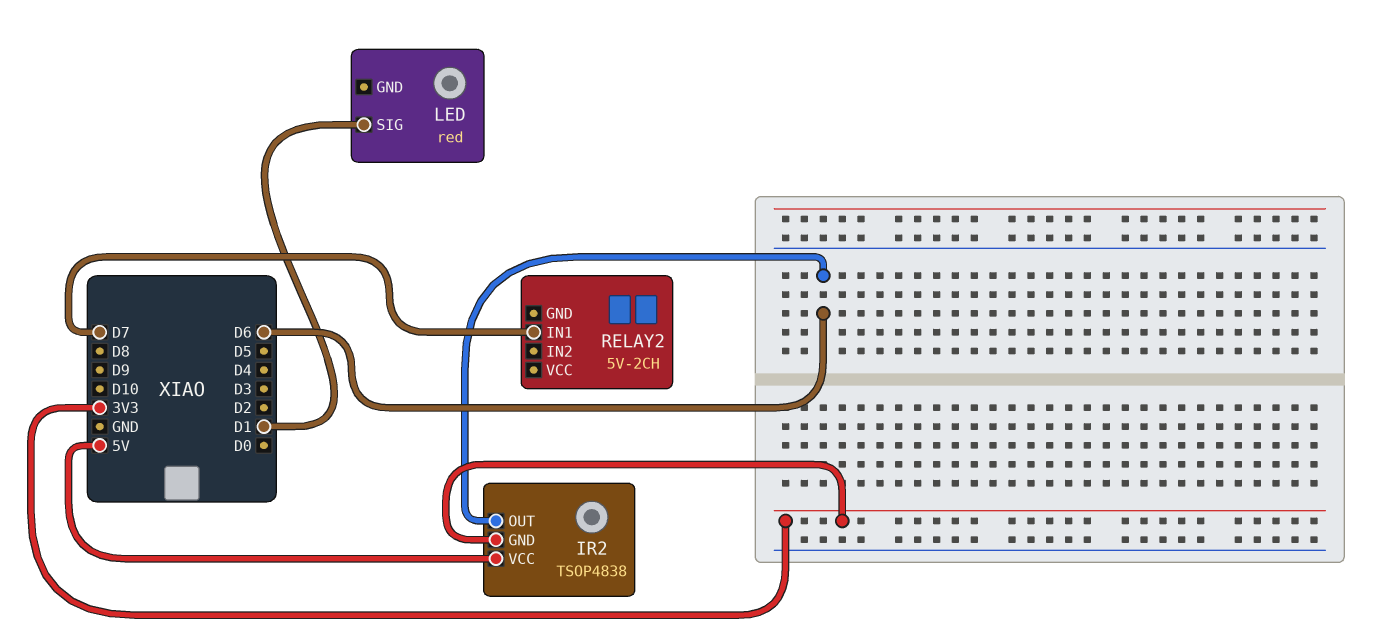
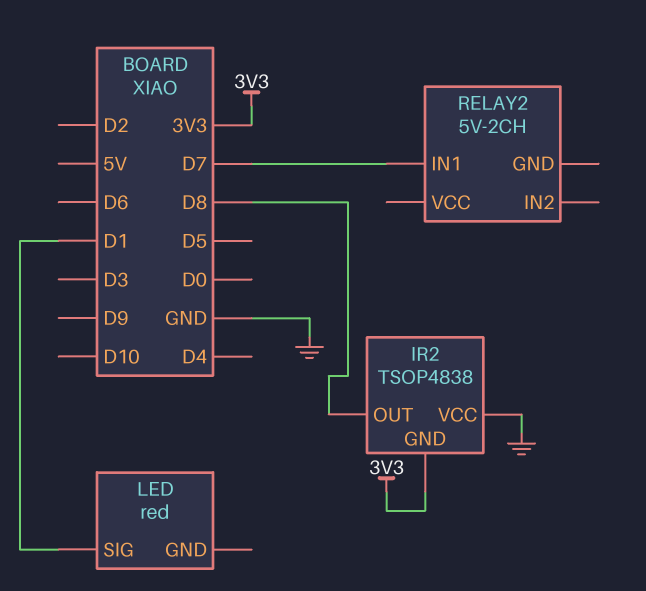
IR2 pin OUT: D6 -> D8
IR2 pin VCC: 5V -> GND

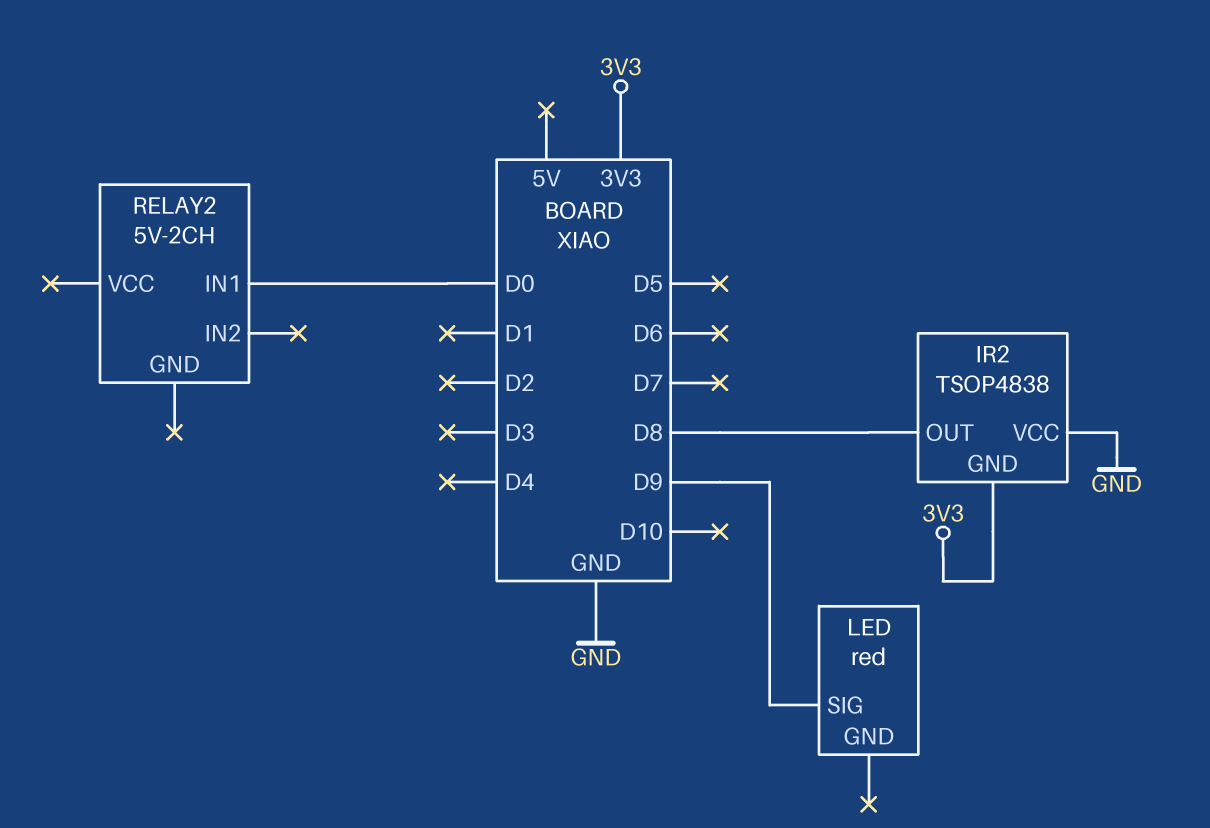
LED pin SIG: D1 -> D9
RELAY2 pin IN1: D7 -> D0

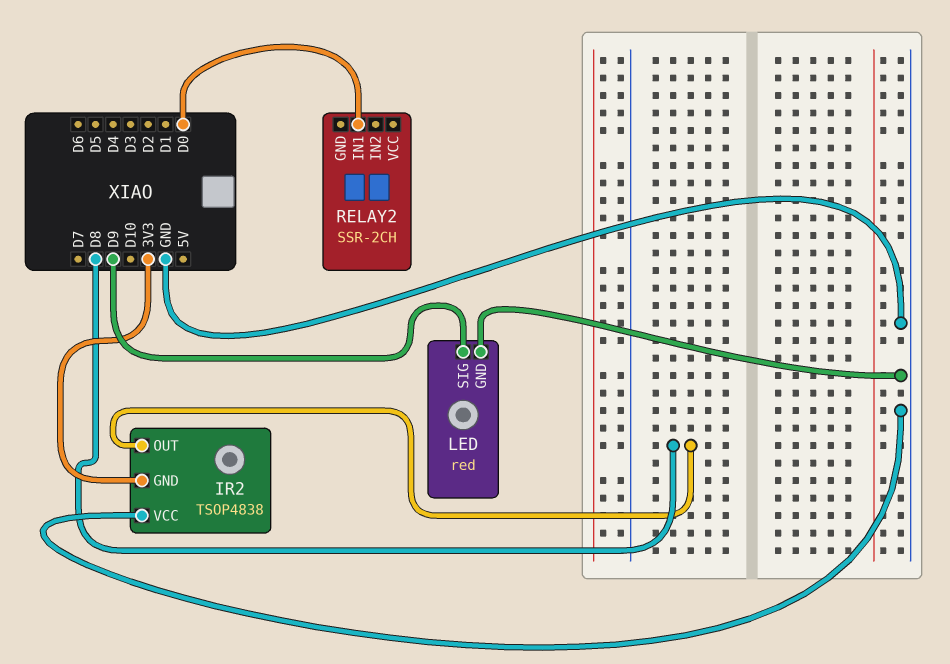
LED pin GND: none -> GND
RELAY2: 5V-2CH -> SSR-2CH

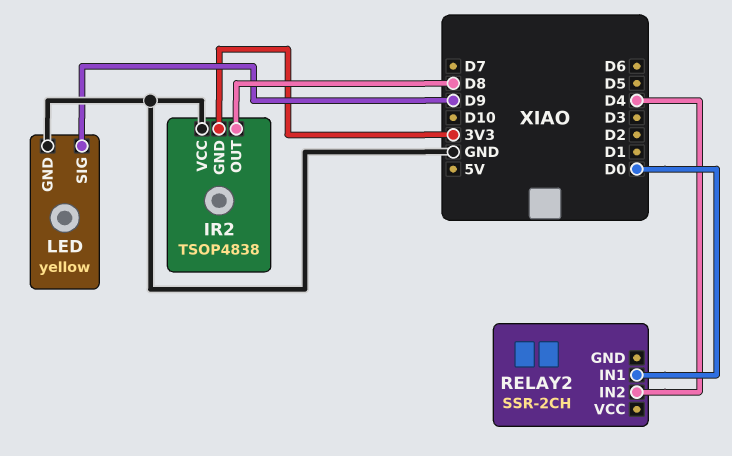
LED: red -> yellow
RELAY2 pin IN2: none -> D4

